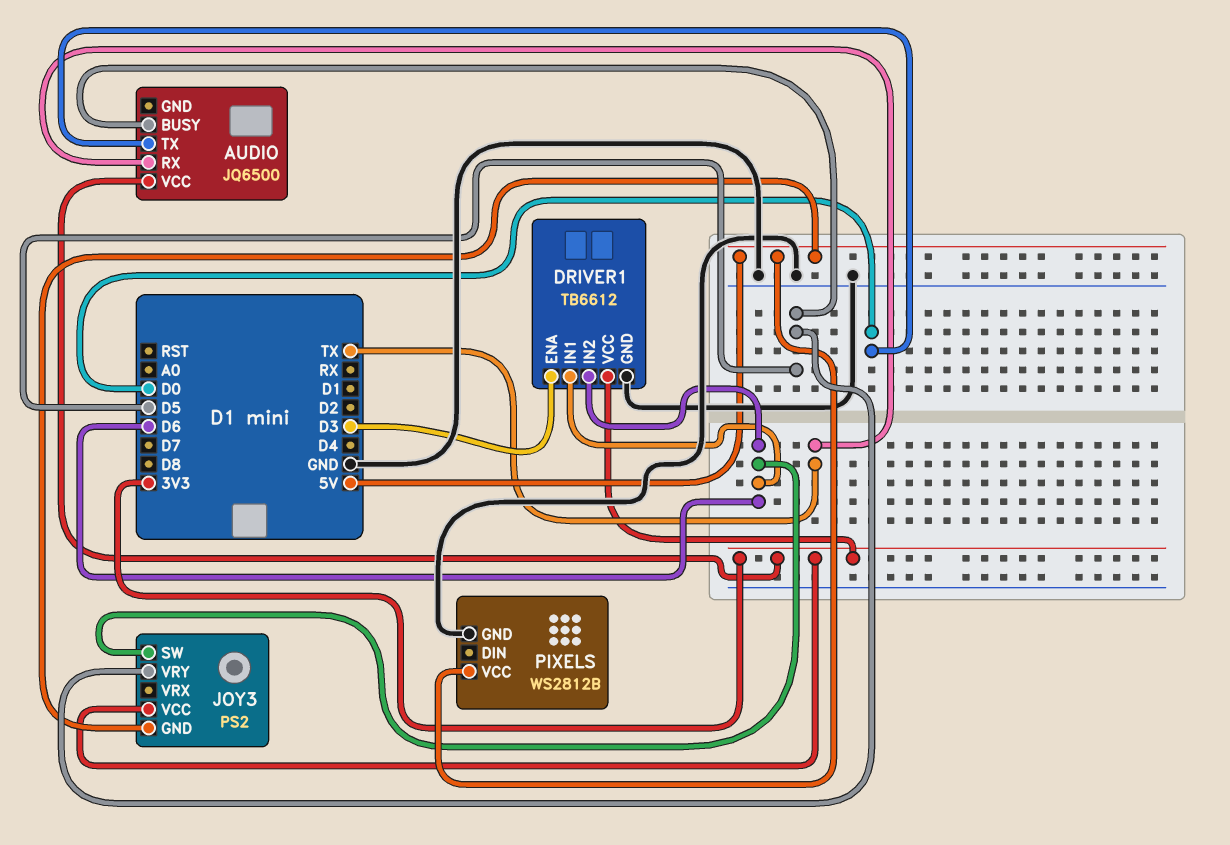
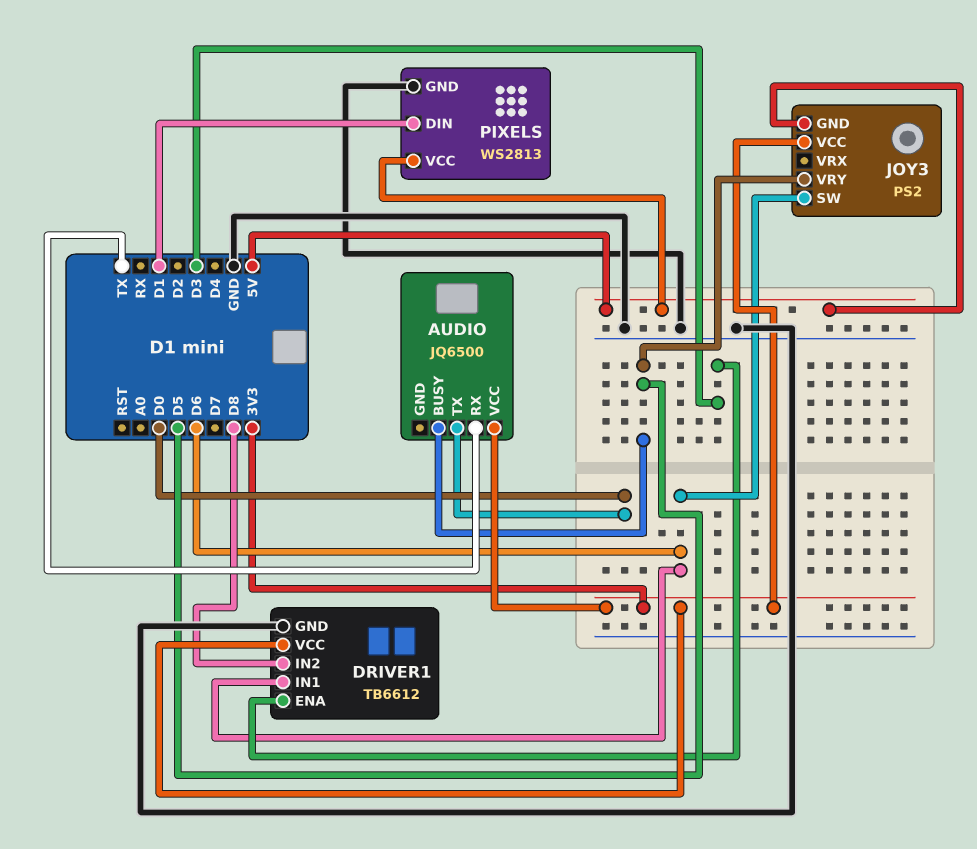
DRIVER1 pin IN2: D6 -> D8
PIXELS: WS2812B -> WS2813
PIXELS pin DIN: none -> D1

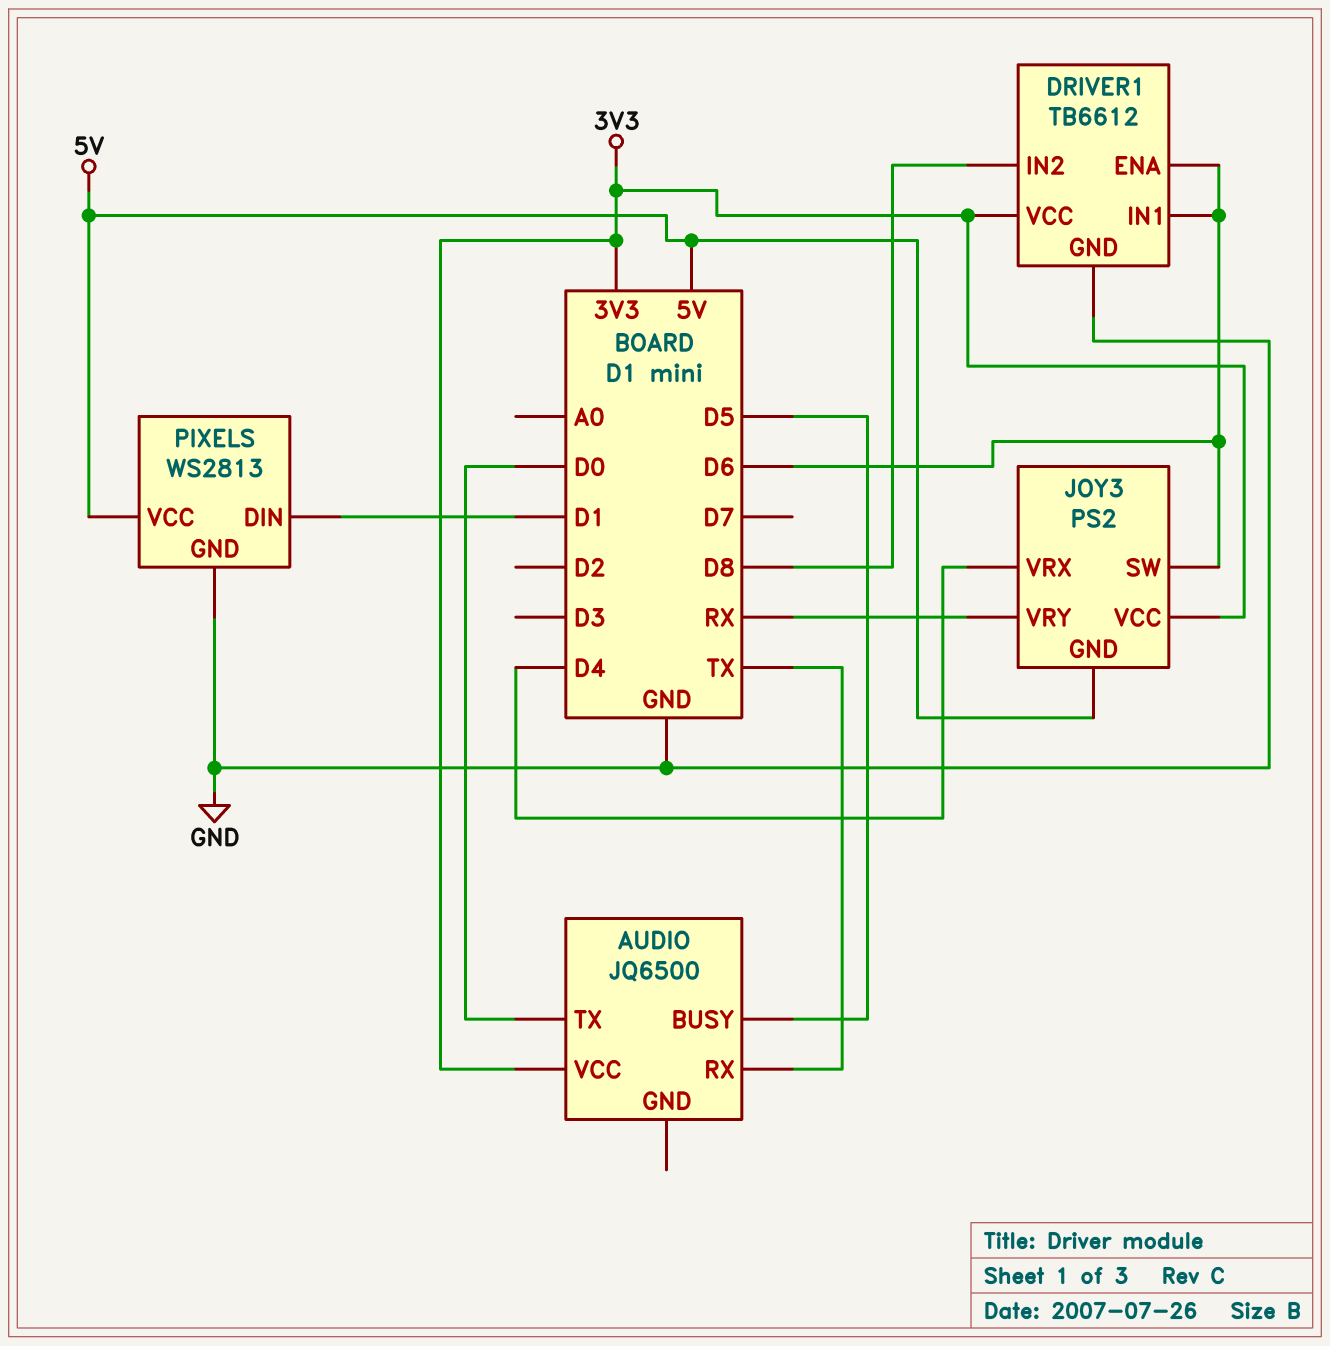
DRIVER1 pin ENA: D3 -> D6
JOY3 pin VRX: none -> D4
JOY3 pin VRY: D5 -> RX

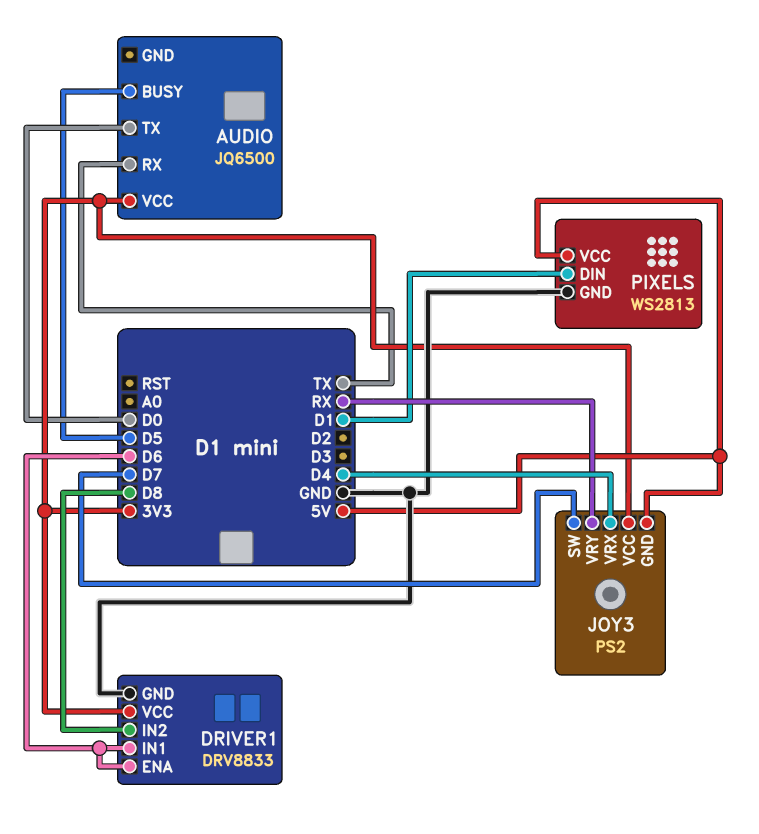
DRIVER1: TB6612 -> DRV8833
JOY3 pin SW: D6 -> D7

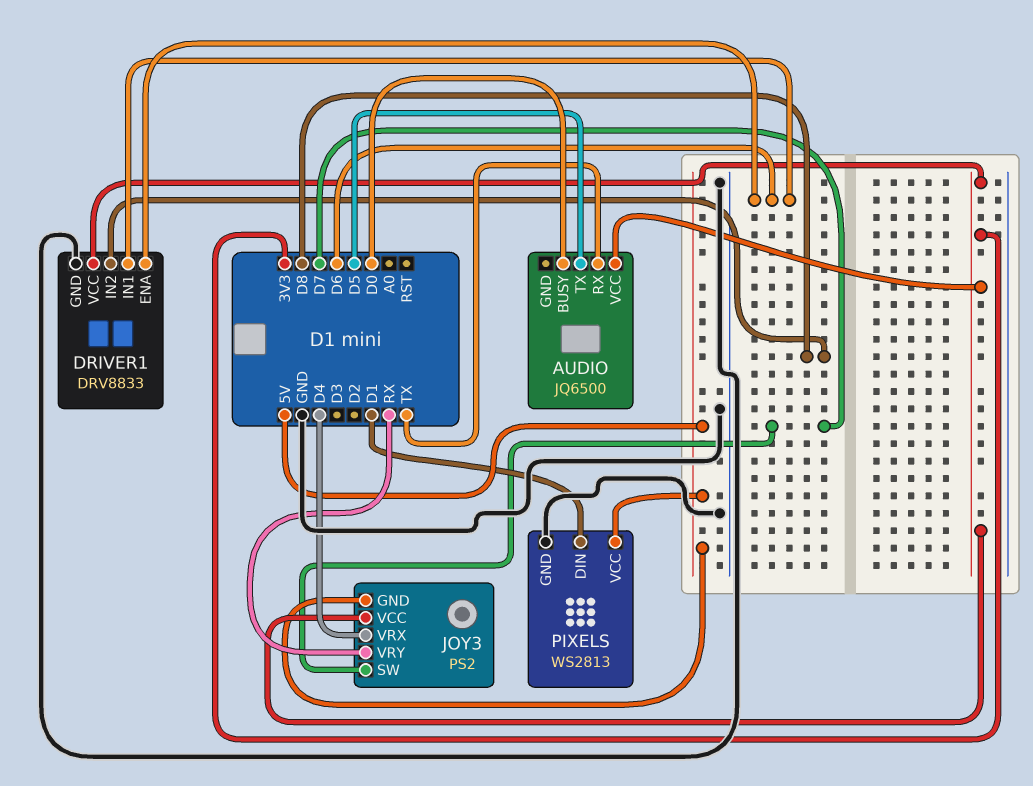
AUDIO pin BUSY: D5 -> D0
AUDIO pin TX: D0 -> D5

